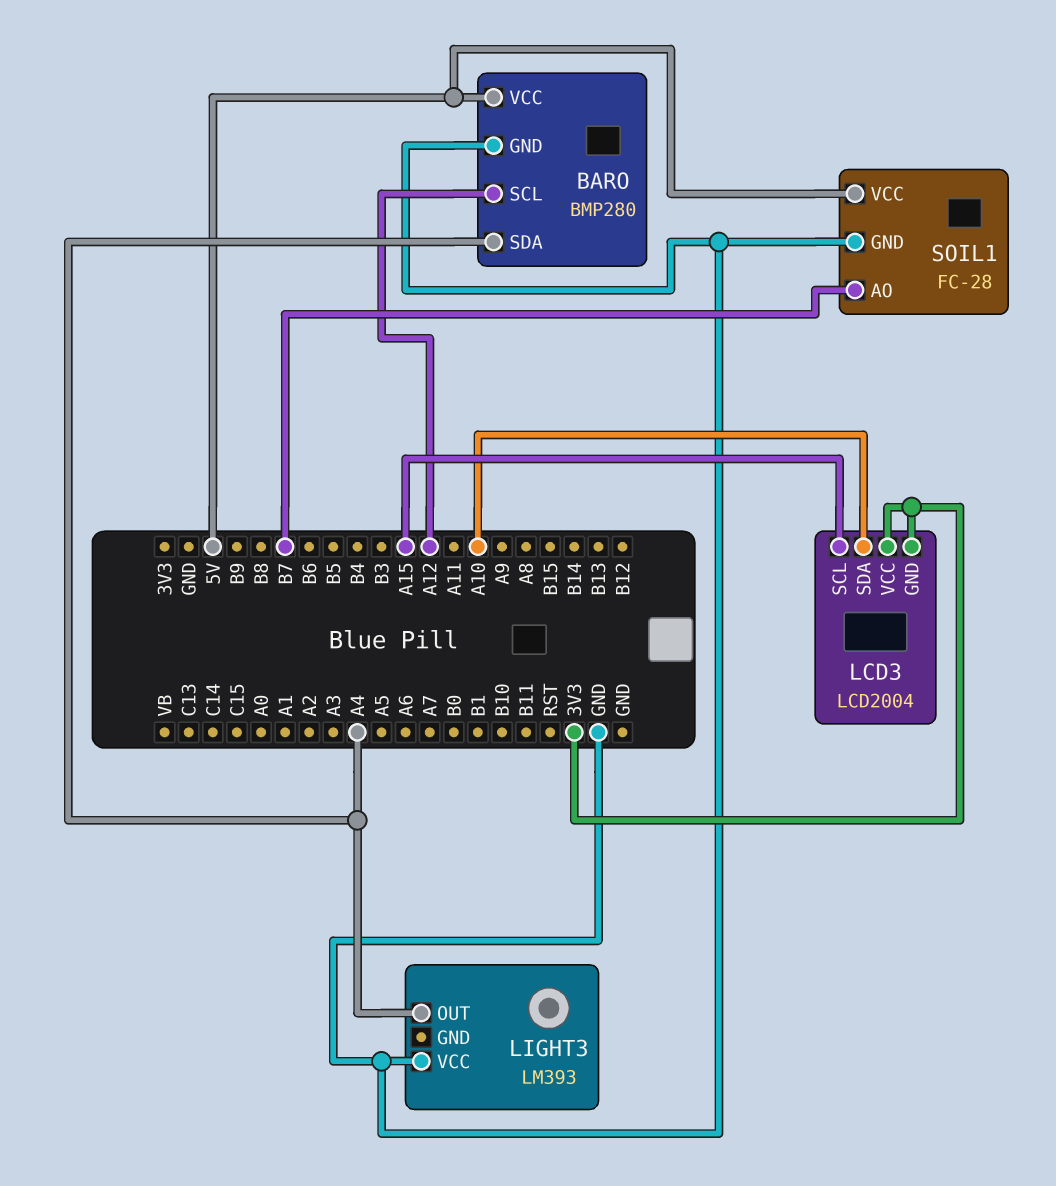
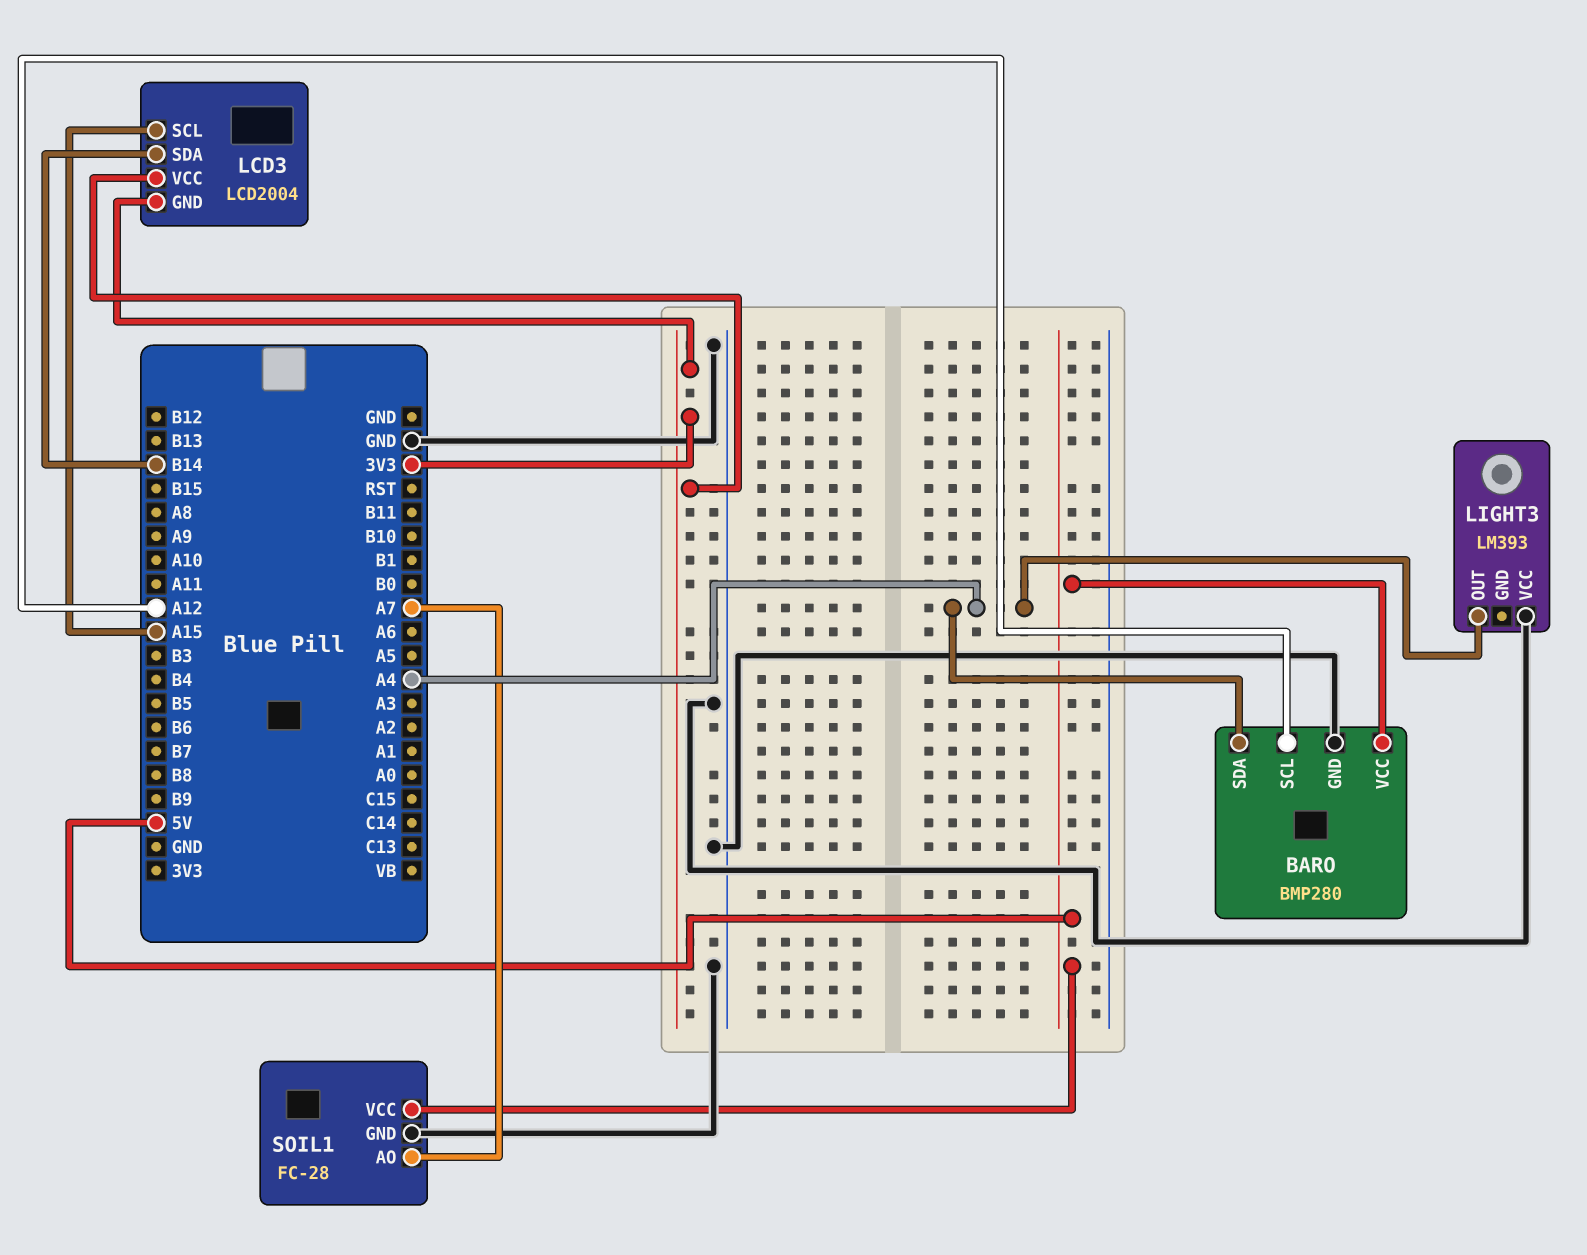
LCD3 pin SDA: A10 -> B14
SOIL1 pin AO: B7 -> A7

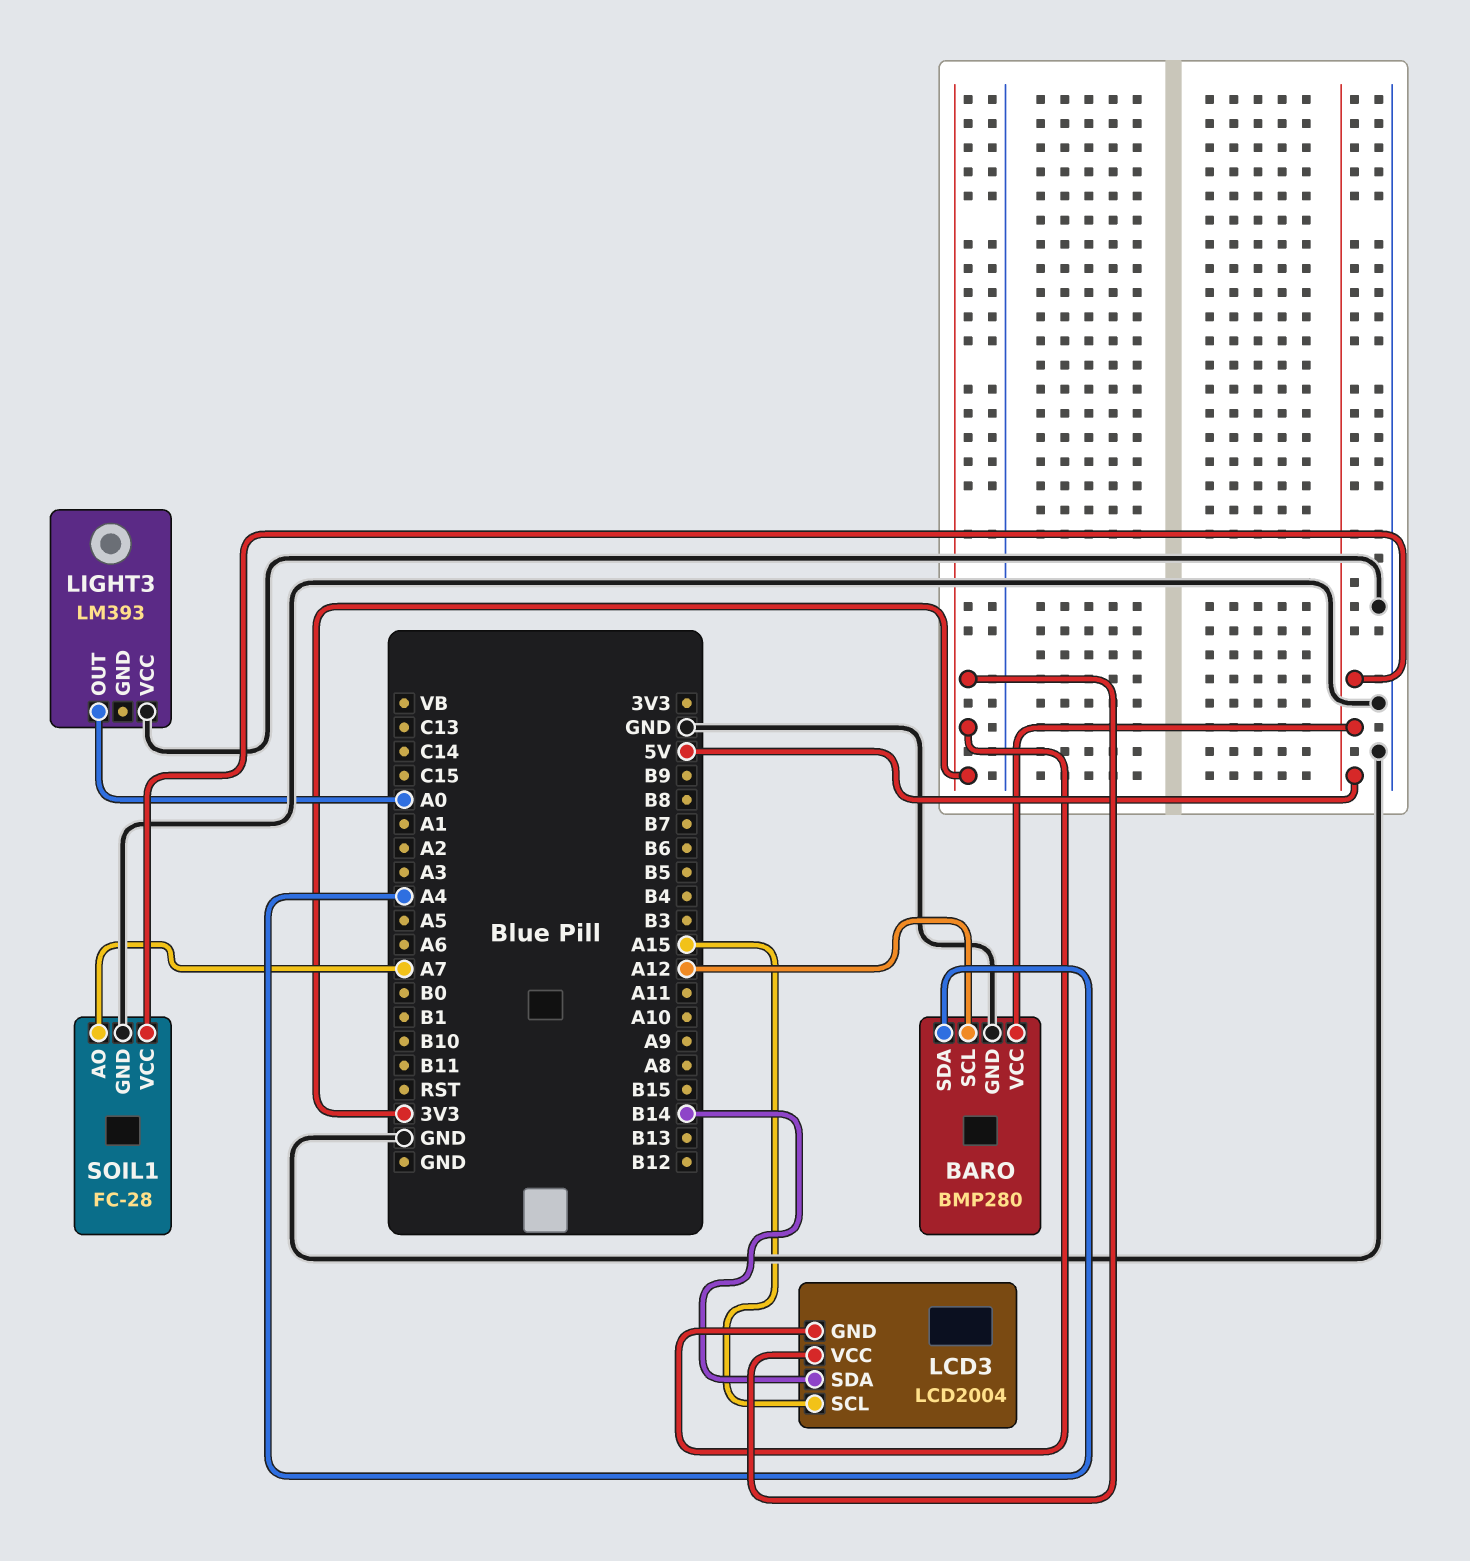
LIGHT3 pin OUT: A4 -> A0

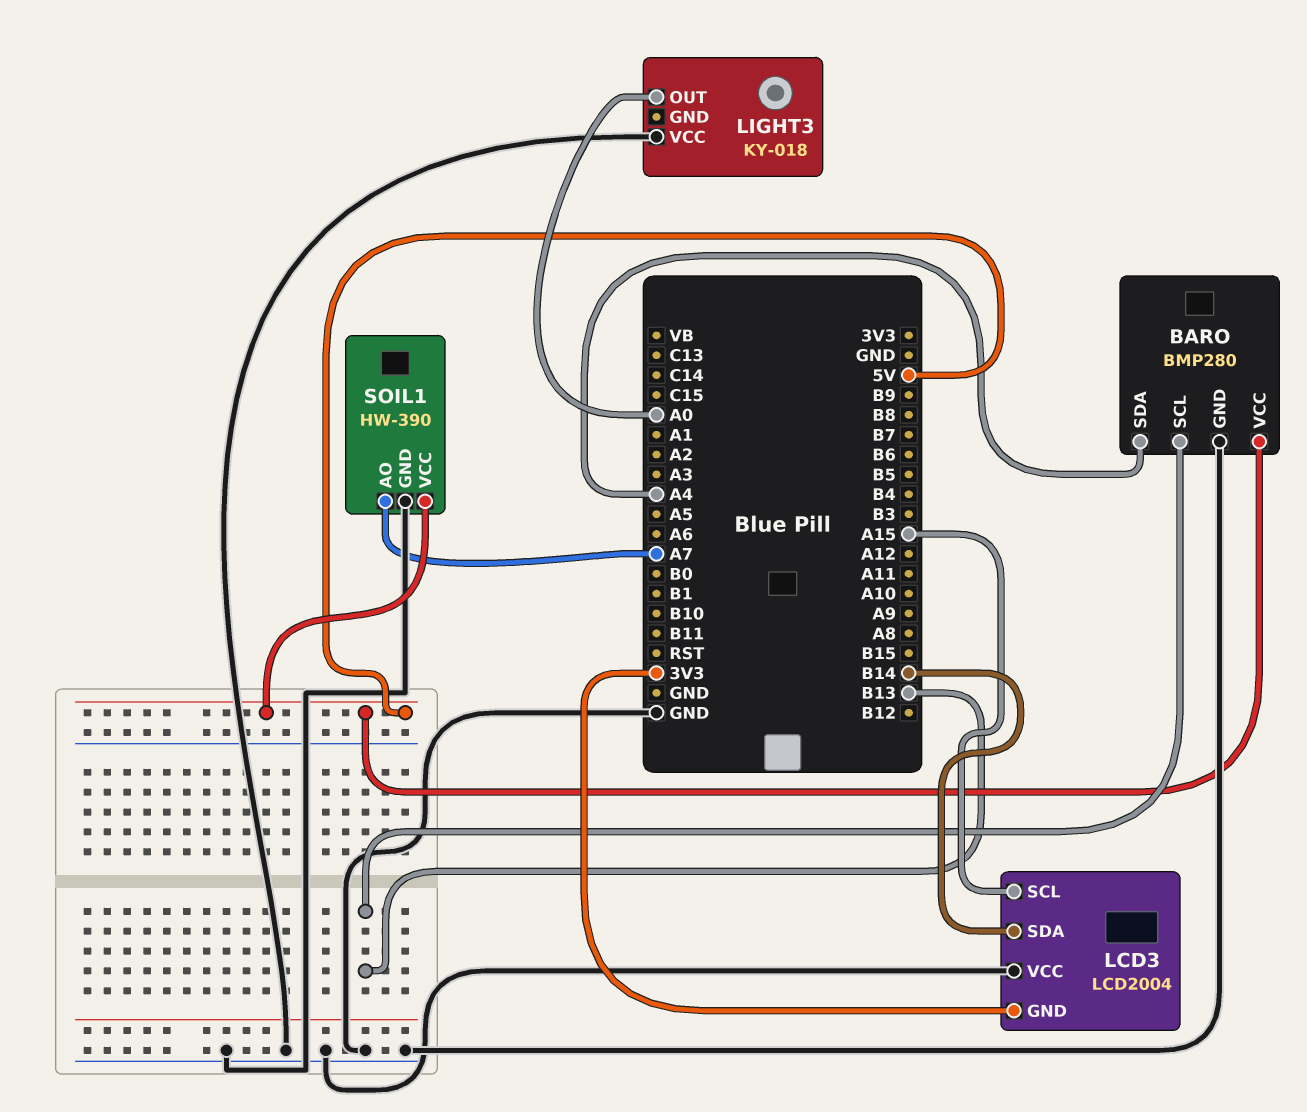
BARO pin SCL: A12 -> B13
LCD3 pin VCC: 3V3 -> GND
LIGHT3: LM393 -> KY-018
SOIL1: FC-28 -> HW-390

